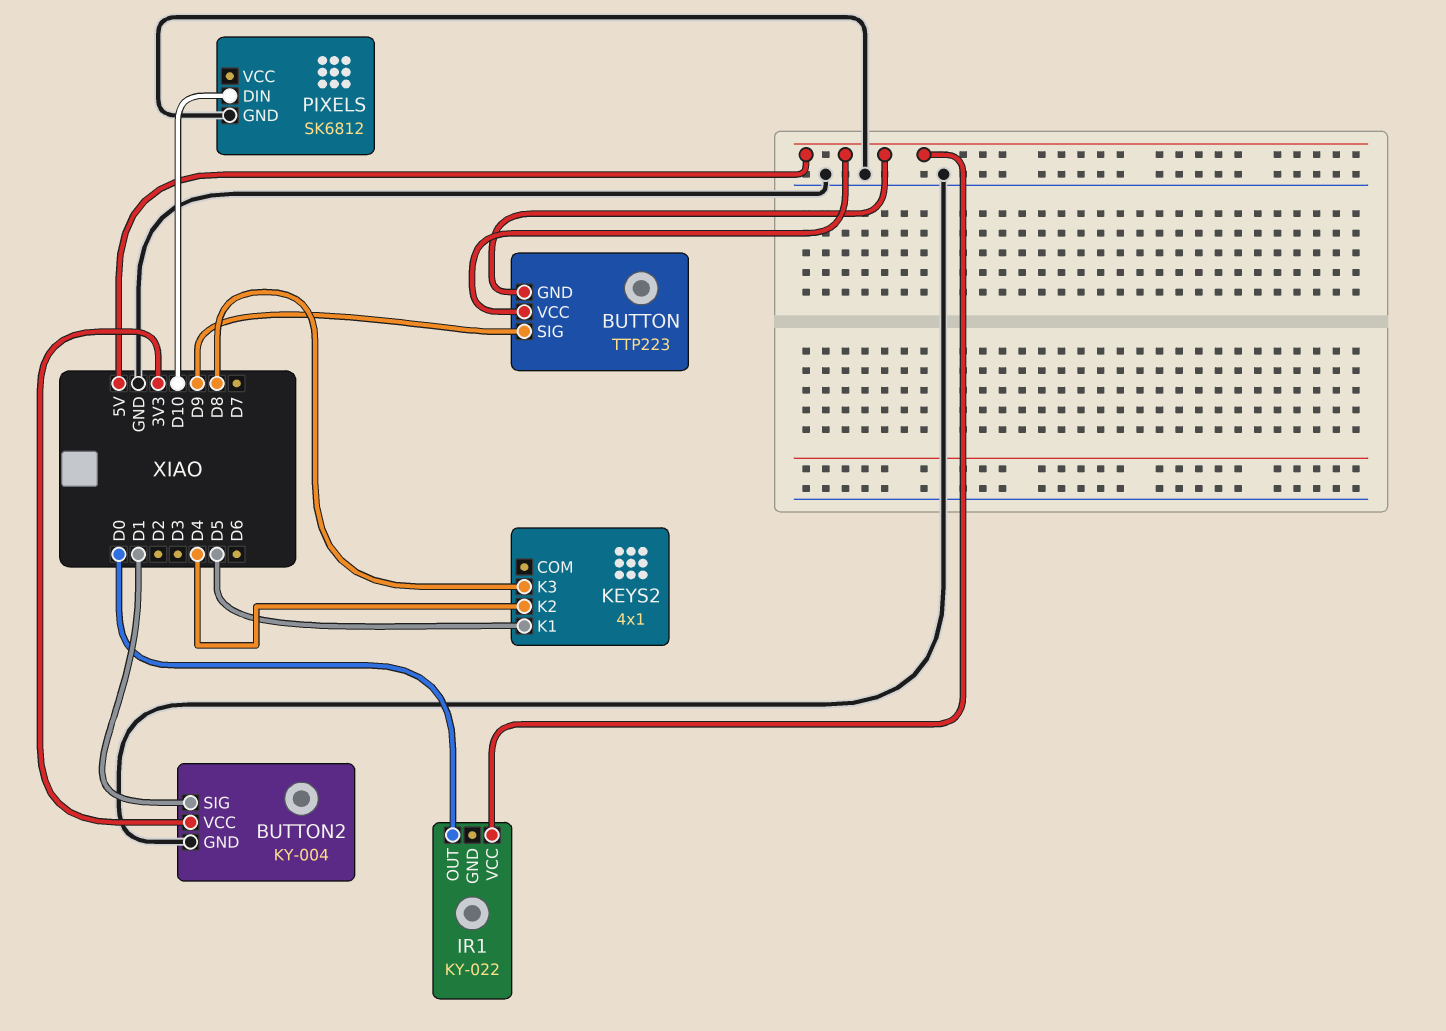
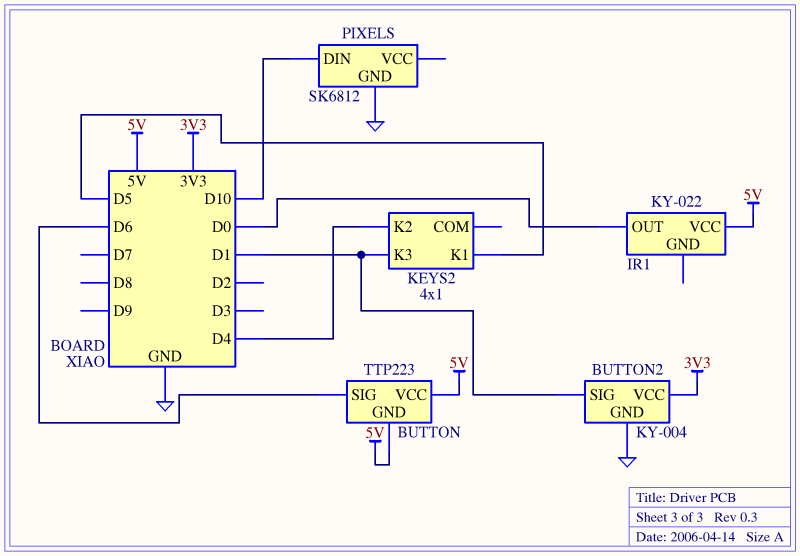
BUTTON pin SIG: D9 -> D6
KEYS2 pin K3: D8 -> D1

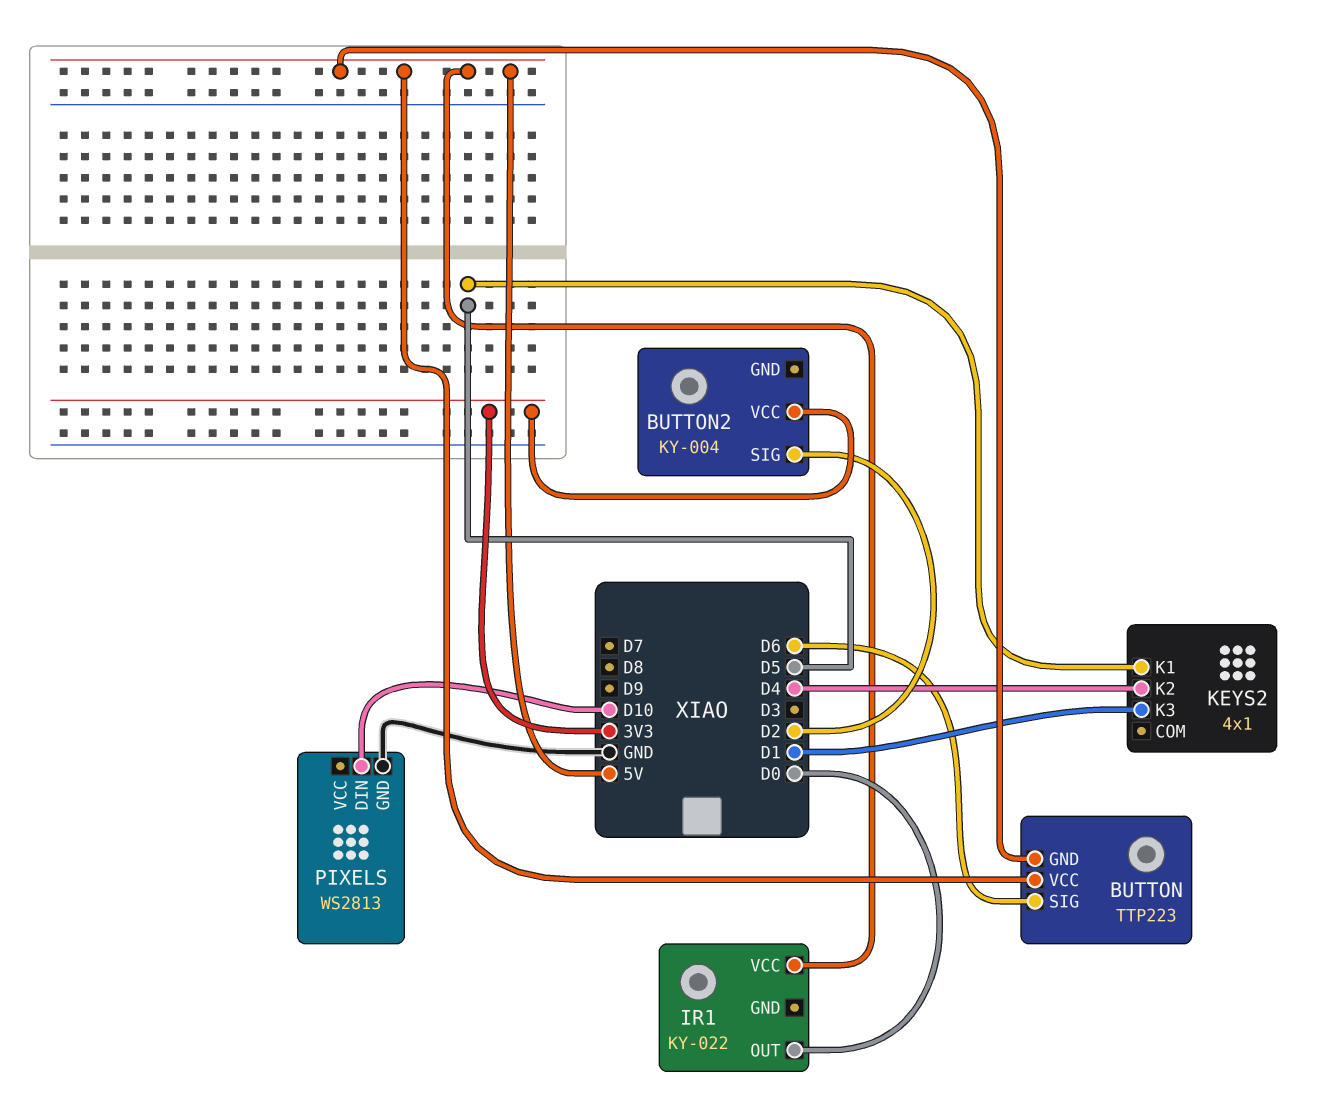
BUTTON2 pin GND: GND -> none
BUTTON2 pin SIG: D1 -> D2
PIXELS: SK6812 -> WS2813

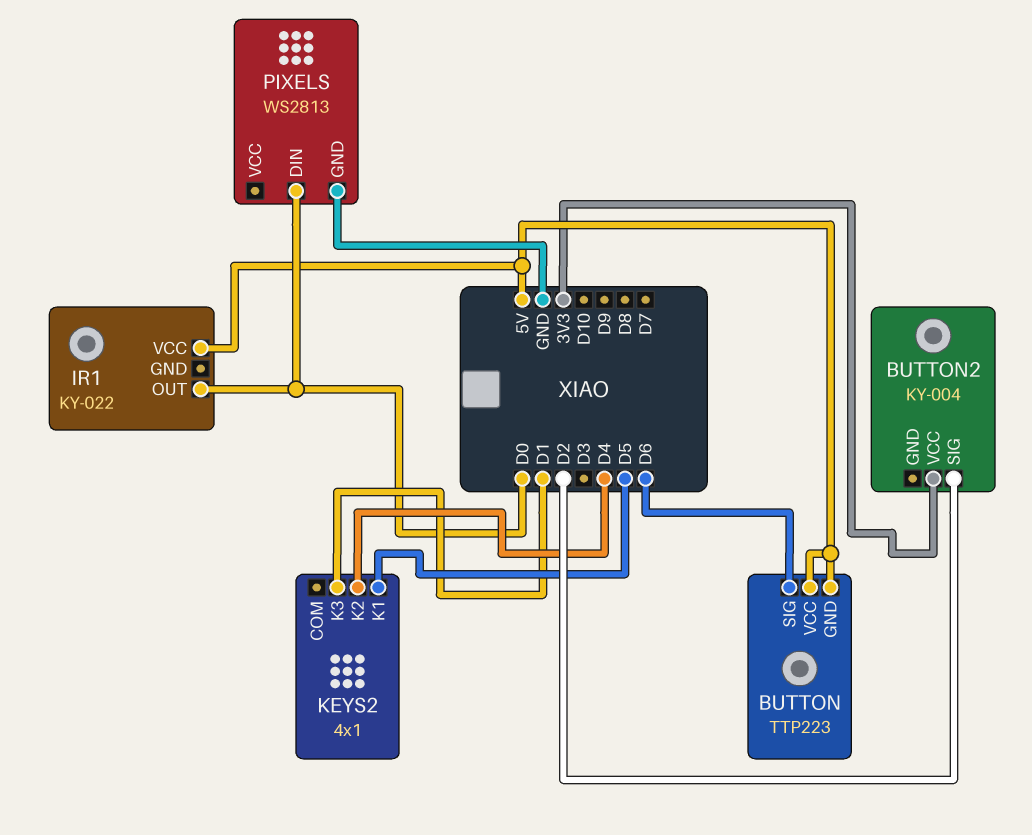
PIXELS pin DIN: D10 -> D0

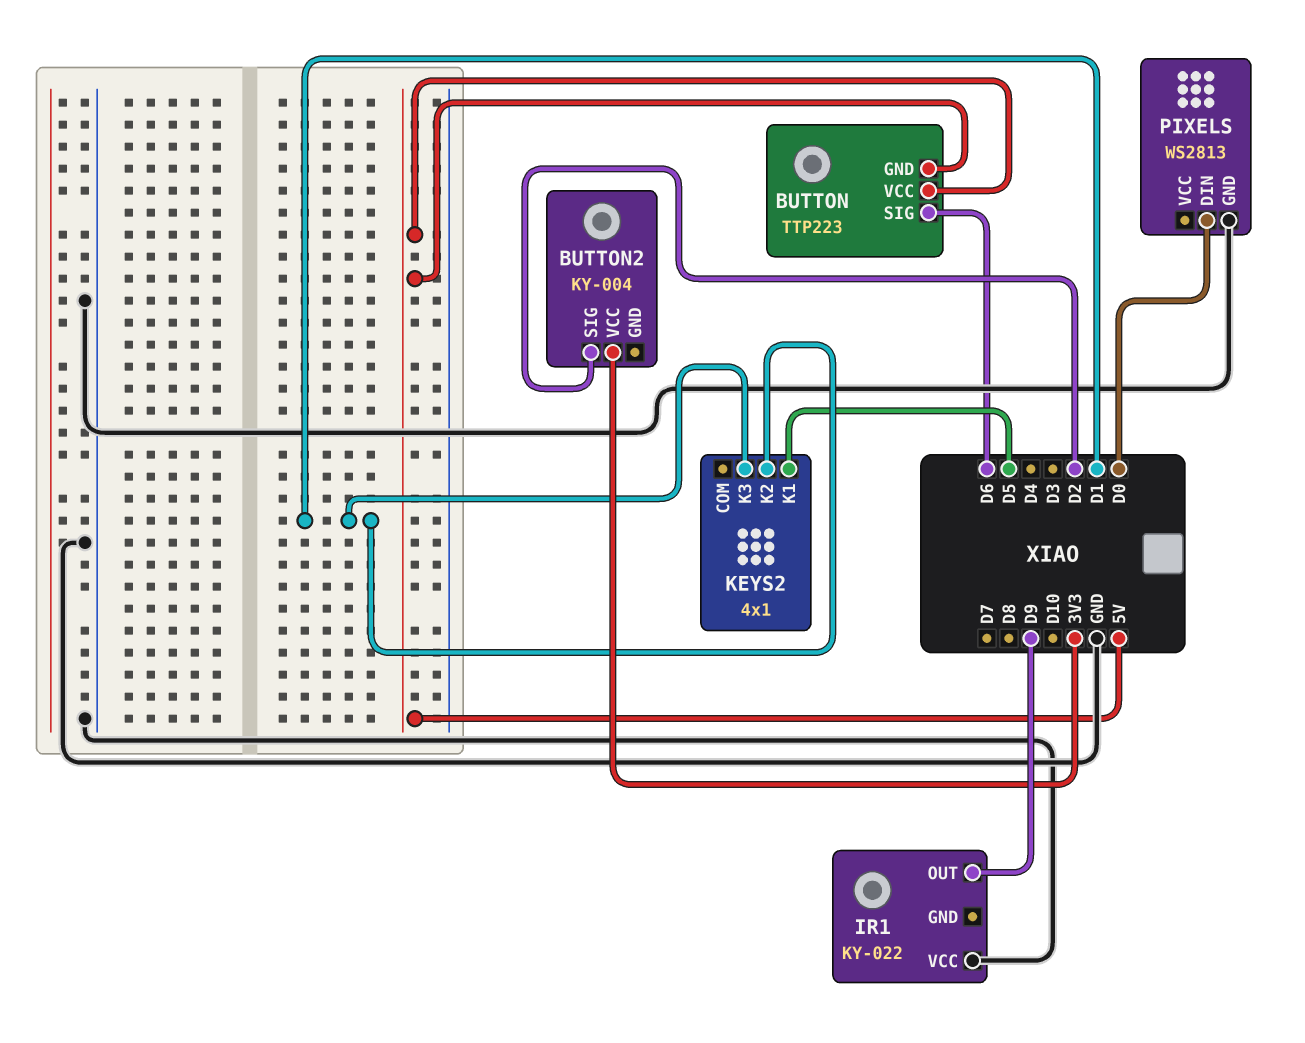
IR1 pin OUT: D0 -> D9
IR1 pin VCC: 5V -> GND
KEYS2 pin K2: D4 -> D1

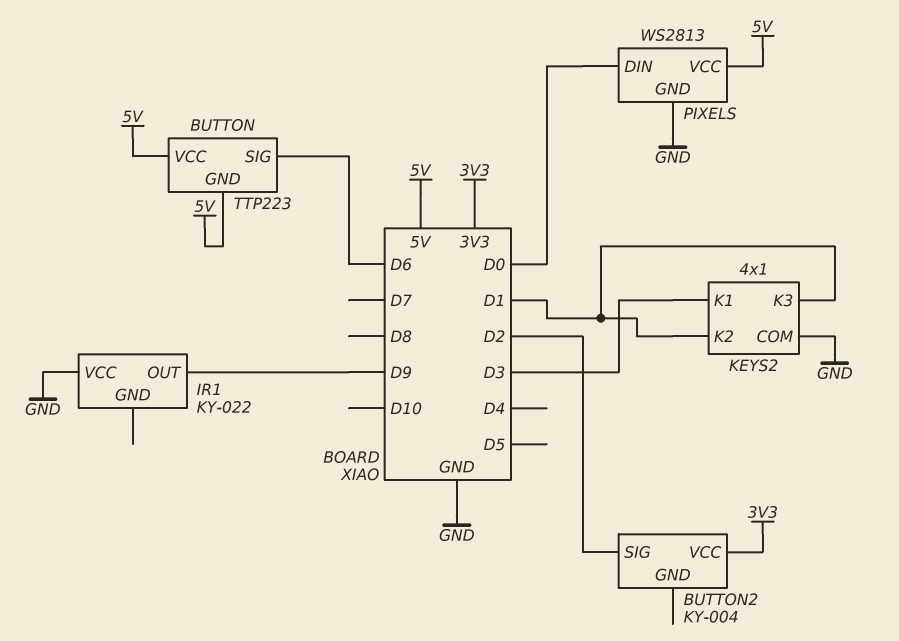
KEYS2 pin COM: none -> GND
KEYS2 pin K1: D5 -> D3
PIXELS pin VCC: none -> 5V

